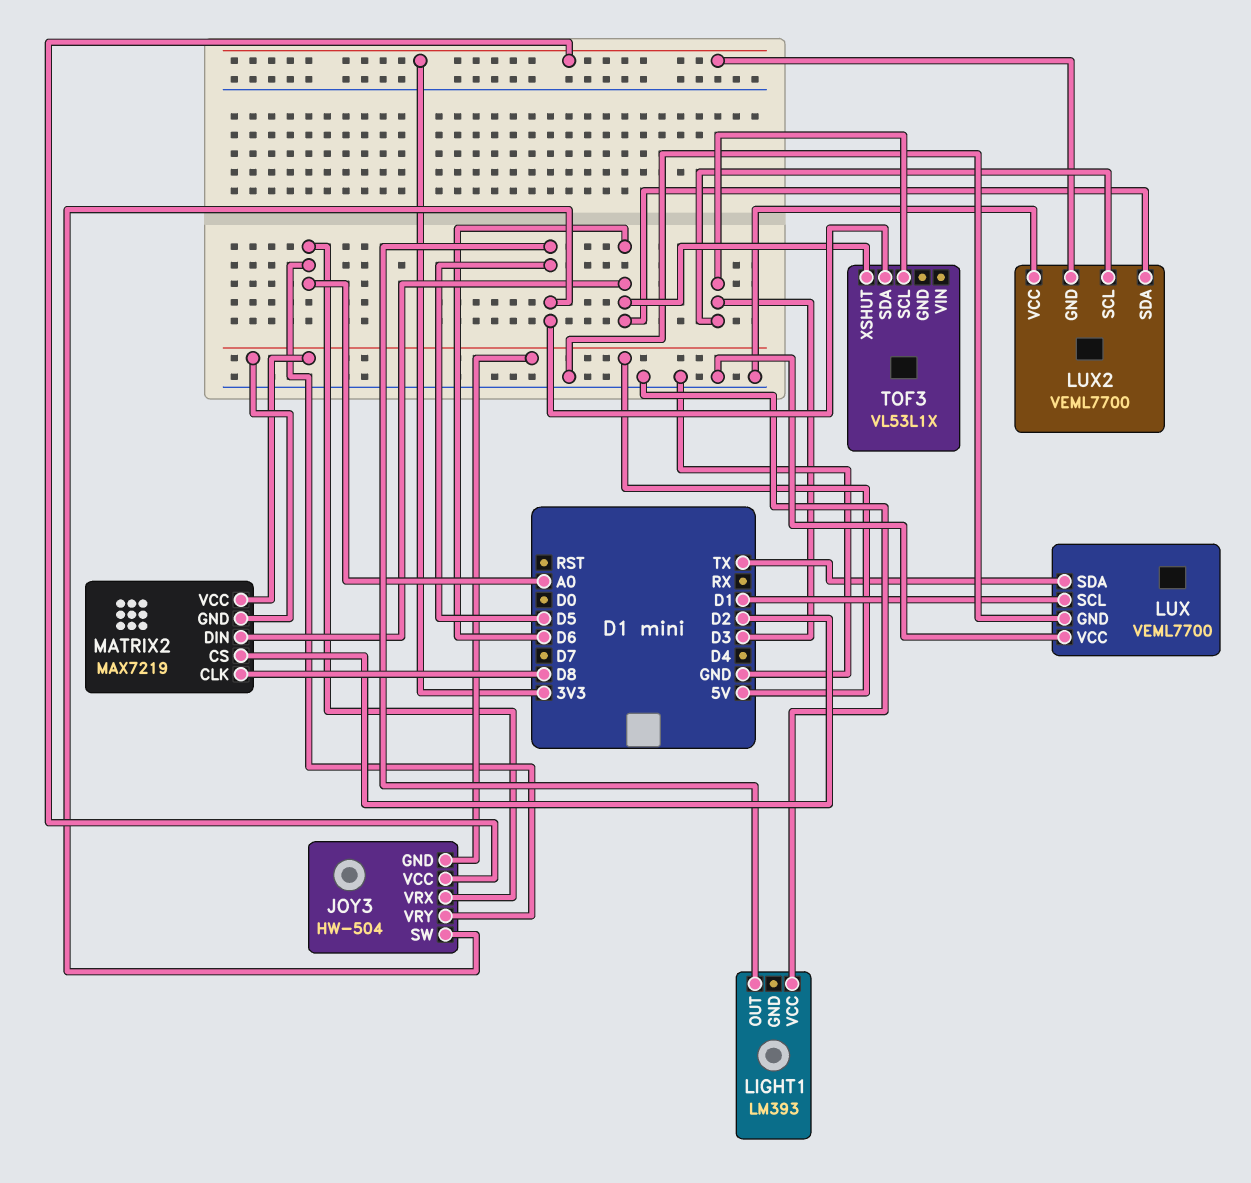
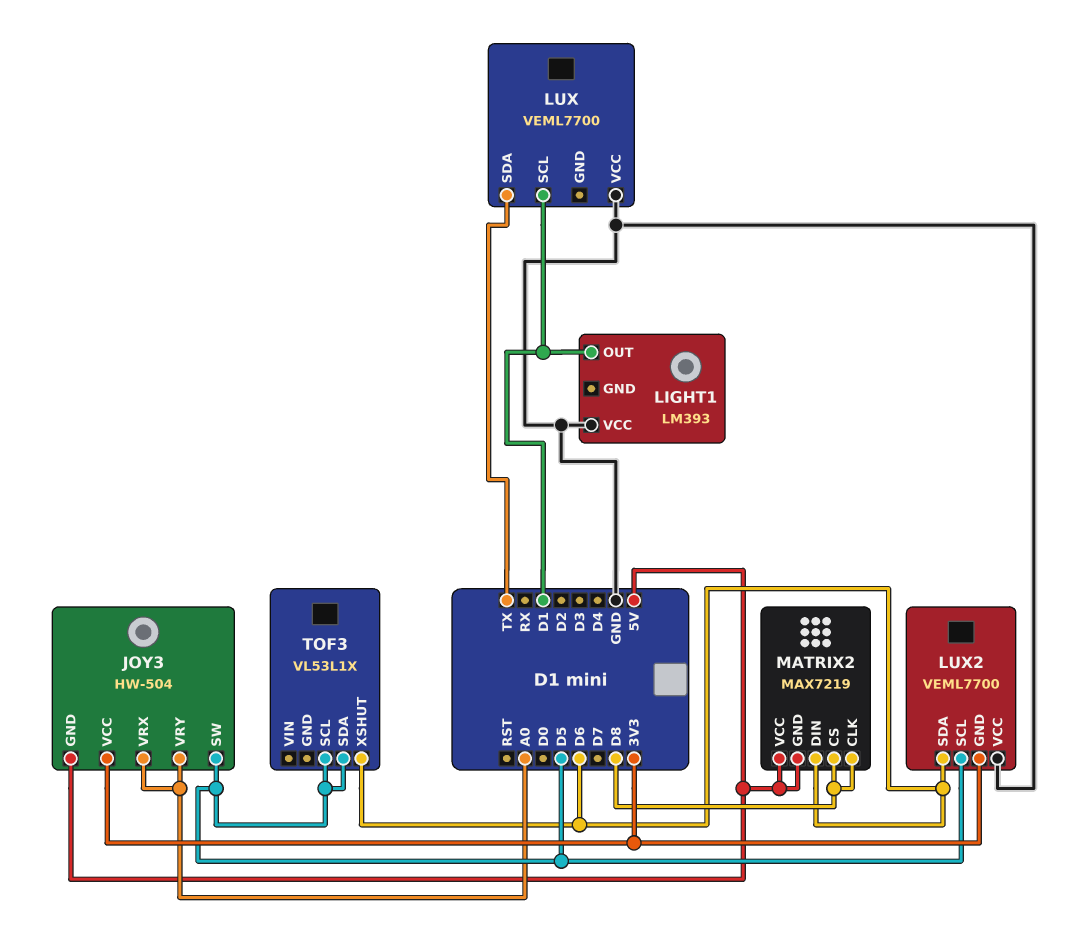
LIGHT1 pin OUT: D5 -> D1
LUX pin GND: GND -> none
LUX2 pin SCL: D3 -> D5
MATRIX2 pin CS: D2 -> D8
TOF3 pin SCL: D3 -> D5

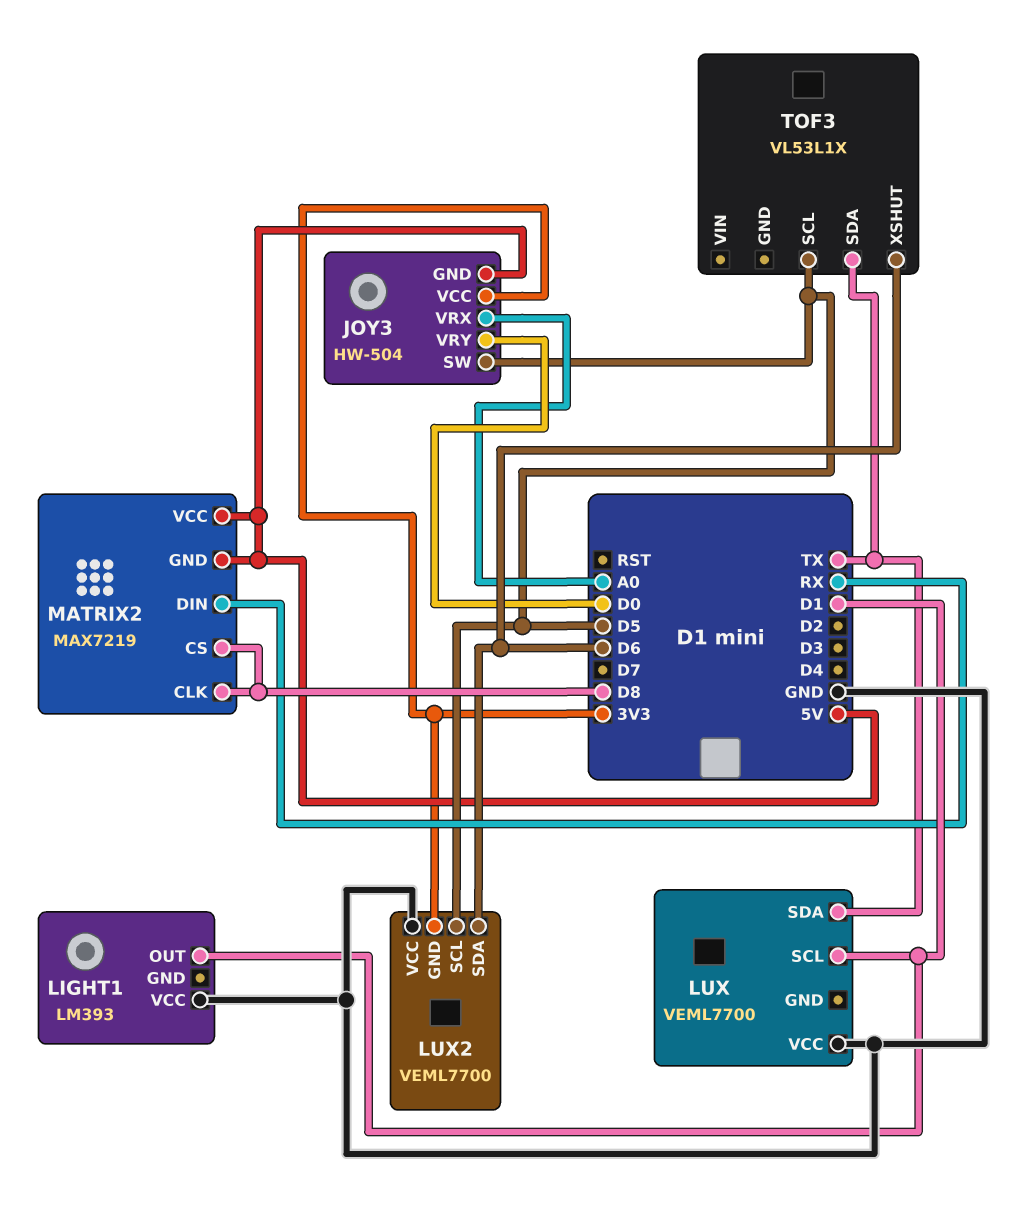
JOY3 pin VRY: A0 -> D0
MATRIX2 pin DIN: D6 -> RX
TOF3 pin SDA: D5 -> TX

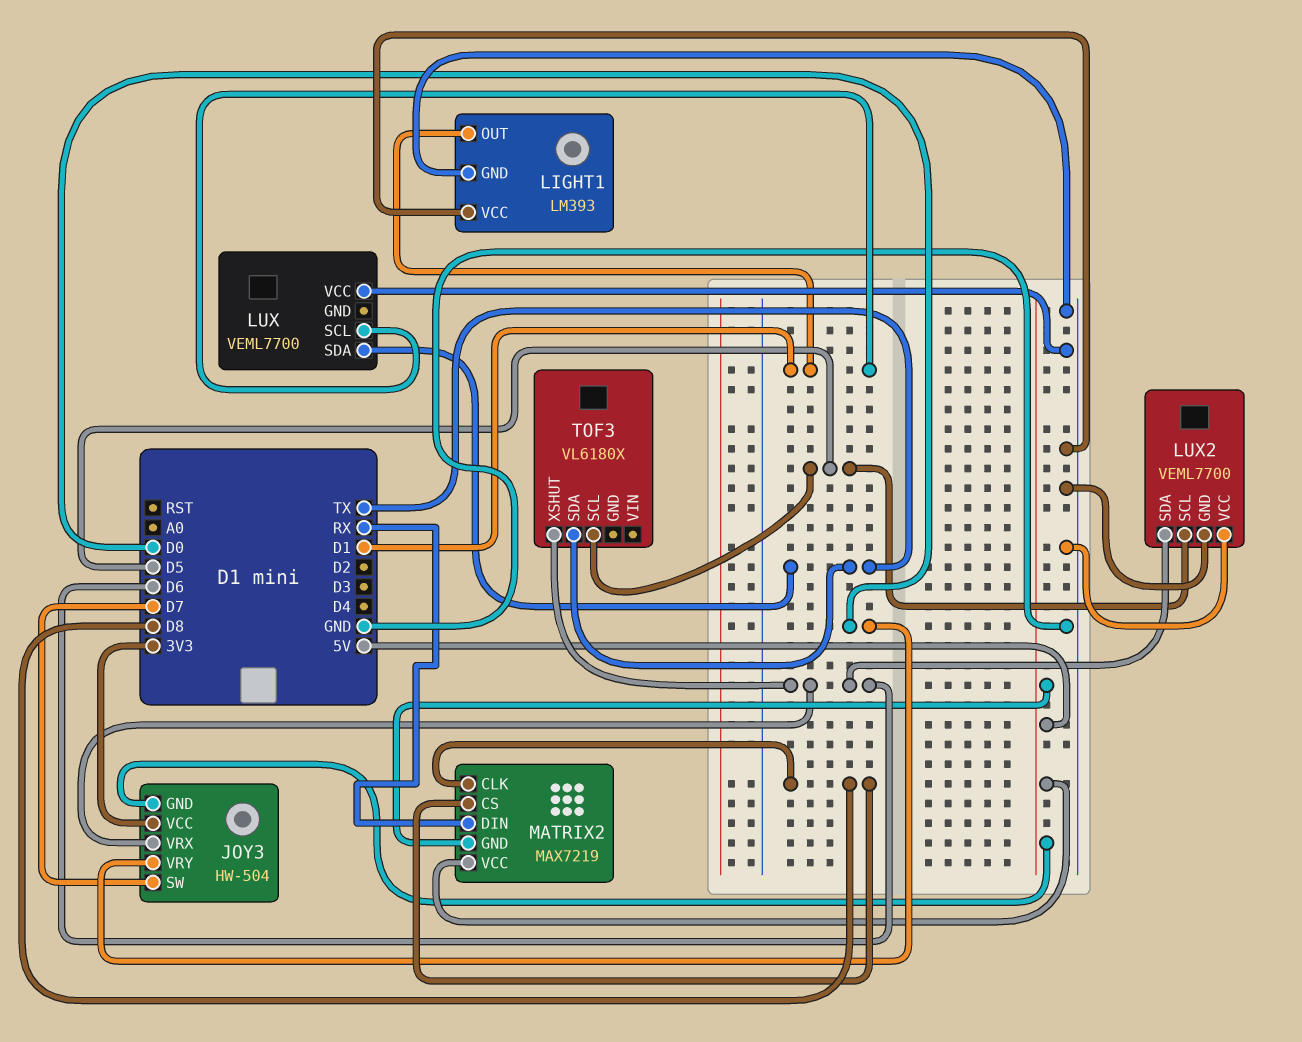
JOY3 pin SW: D5 -> D7
JOY3 pin VRX: A0 -> D6
LIGHT1 pin GND: none -> GND
LUX2 pin GND: 3V3 -> GND
TOF3: VL53L1X -> VL6180X

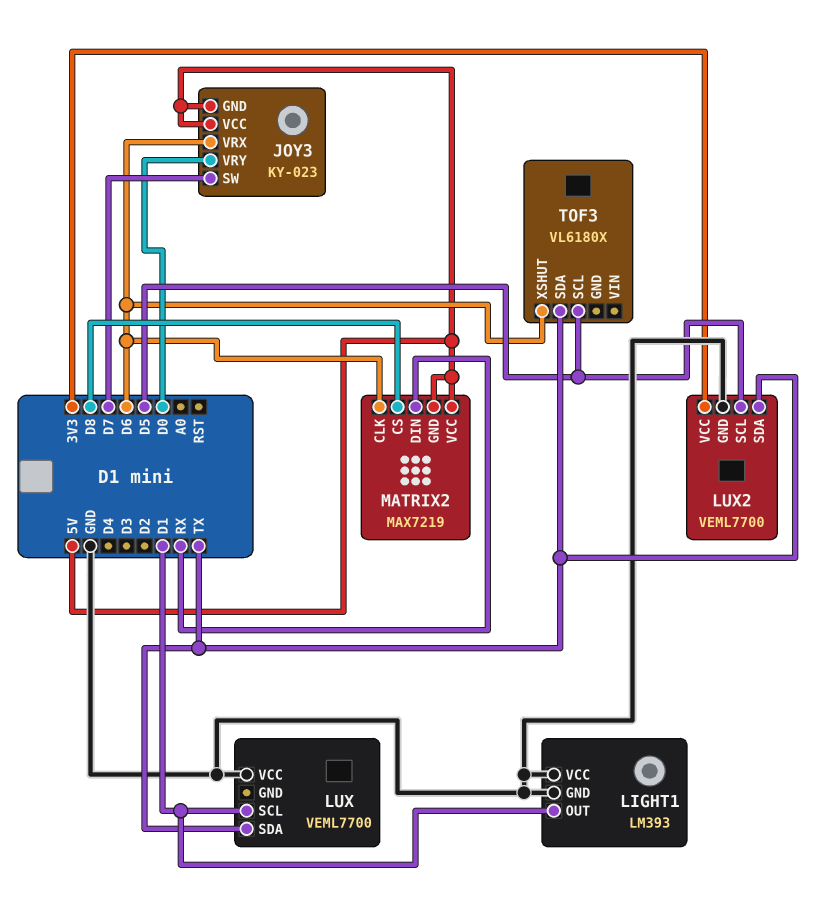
JOY3: HW-504 -> KY-023
JOY3 pin VCC: 3V3 -> 5V
LUX2 pin SDA: D6 -> TX
LUX2 pin VCC: GND -> 3V3
MATRIX2 pin CLK: D8 -> D6

